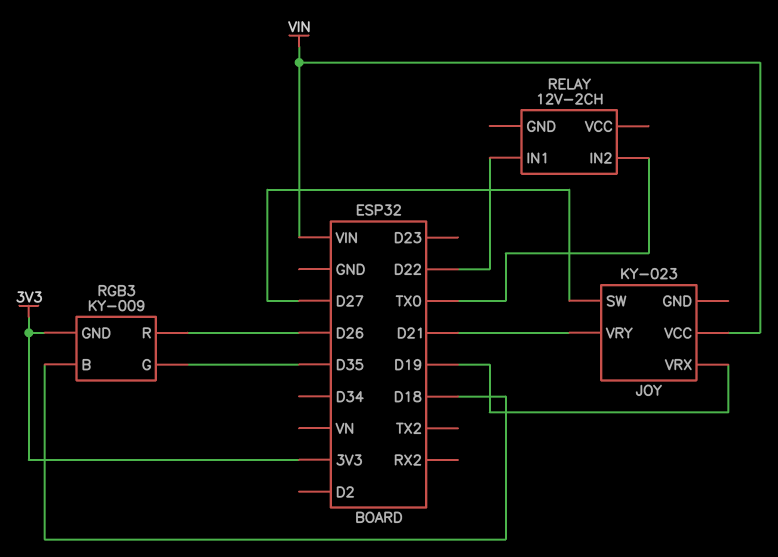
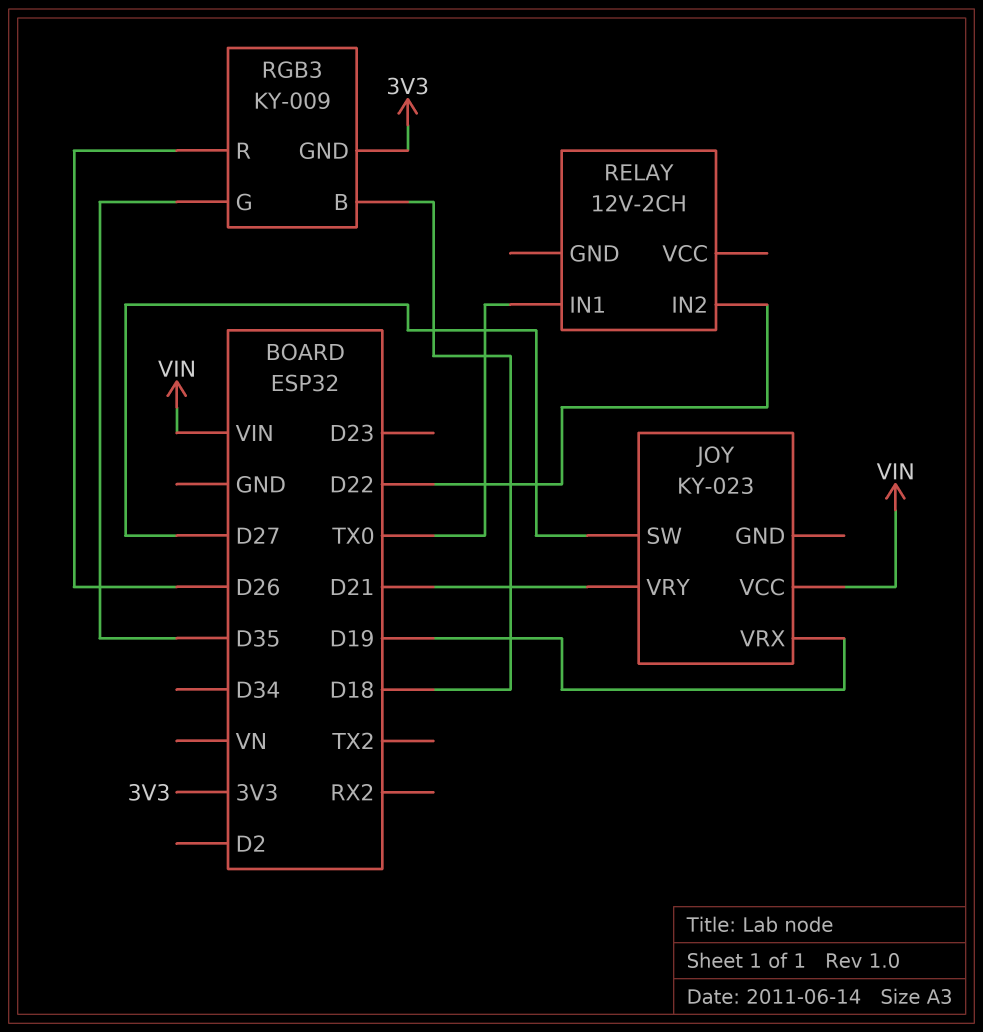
RELAY pin IN1: D22 -> TX0
RELAY pin IN2: TX0 -> D22

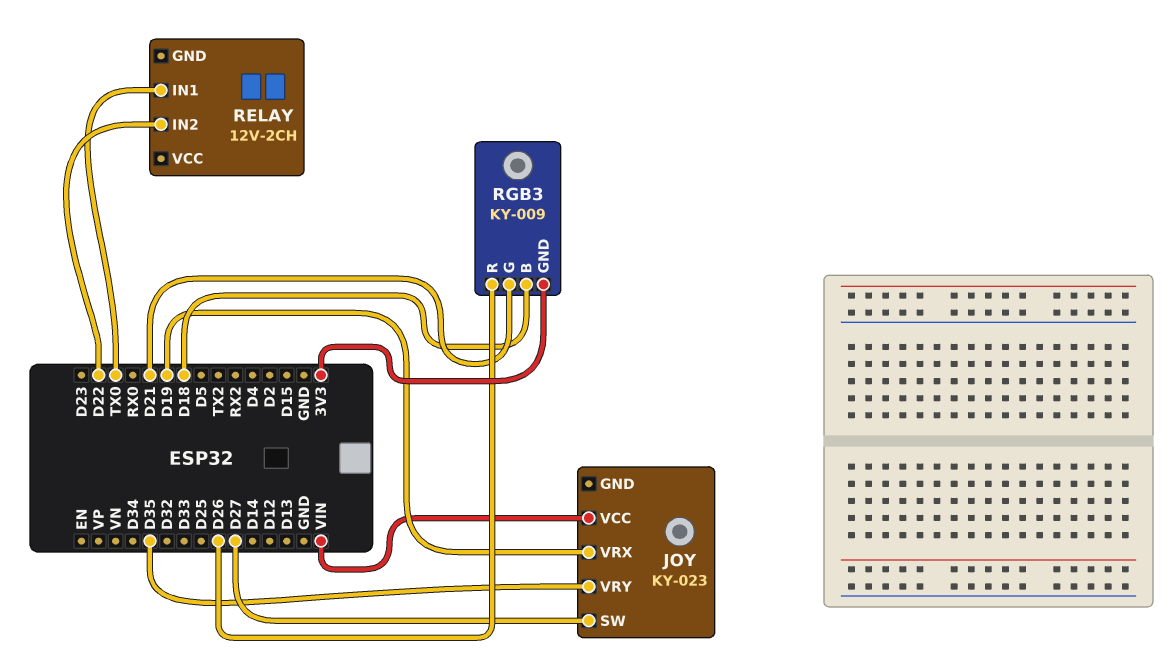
JOY pin VRY: D21 -> D35
RGB3 pin G: D35 -> D21

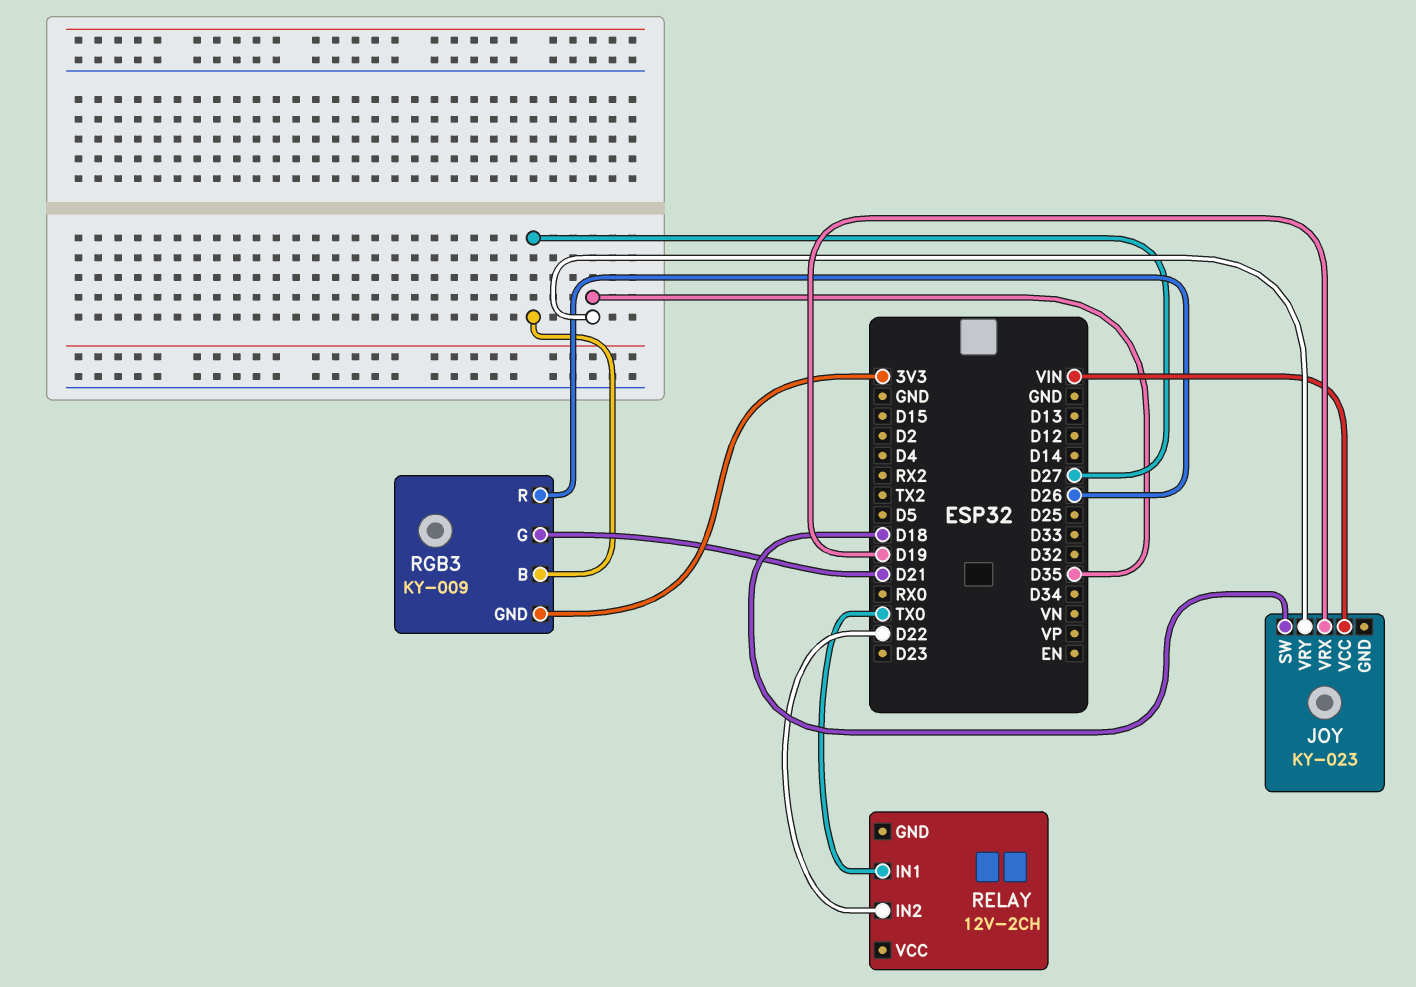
JOY pin SW: D27 -> D18
RGB3 pin B: D18 -> D27

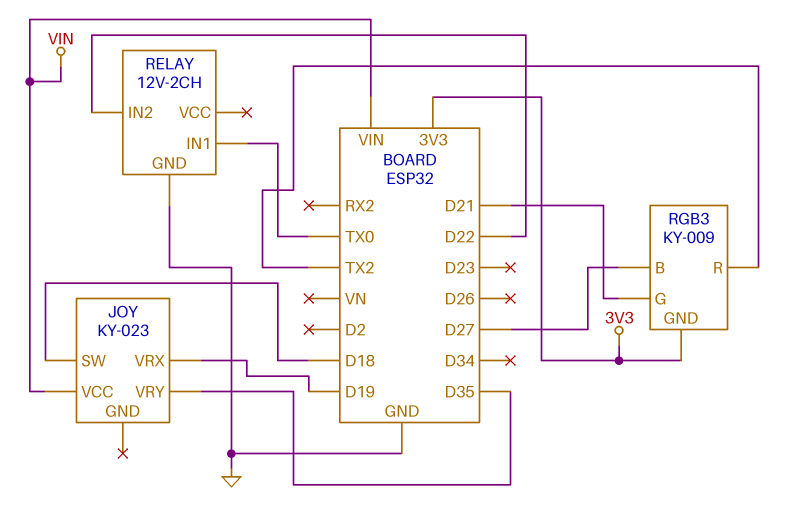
RELAY pin GND: none -> GND
RGB3 pin R: D26 -> TX2

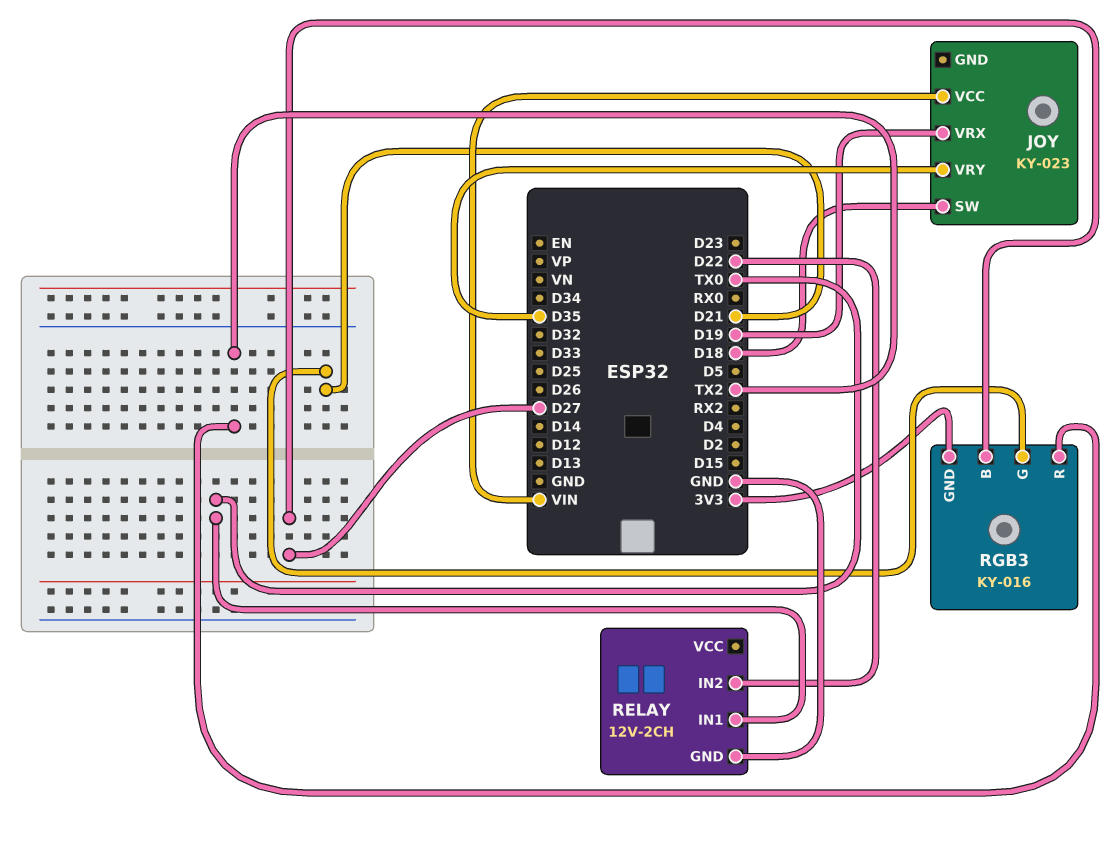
RGB3: KY-009 -> KY-016

